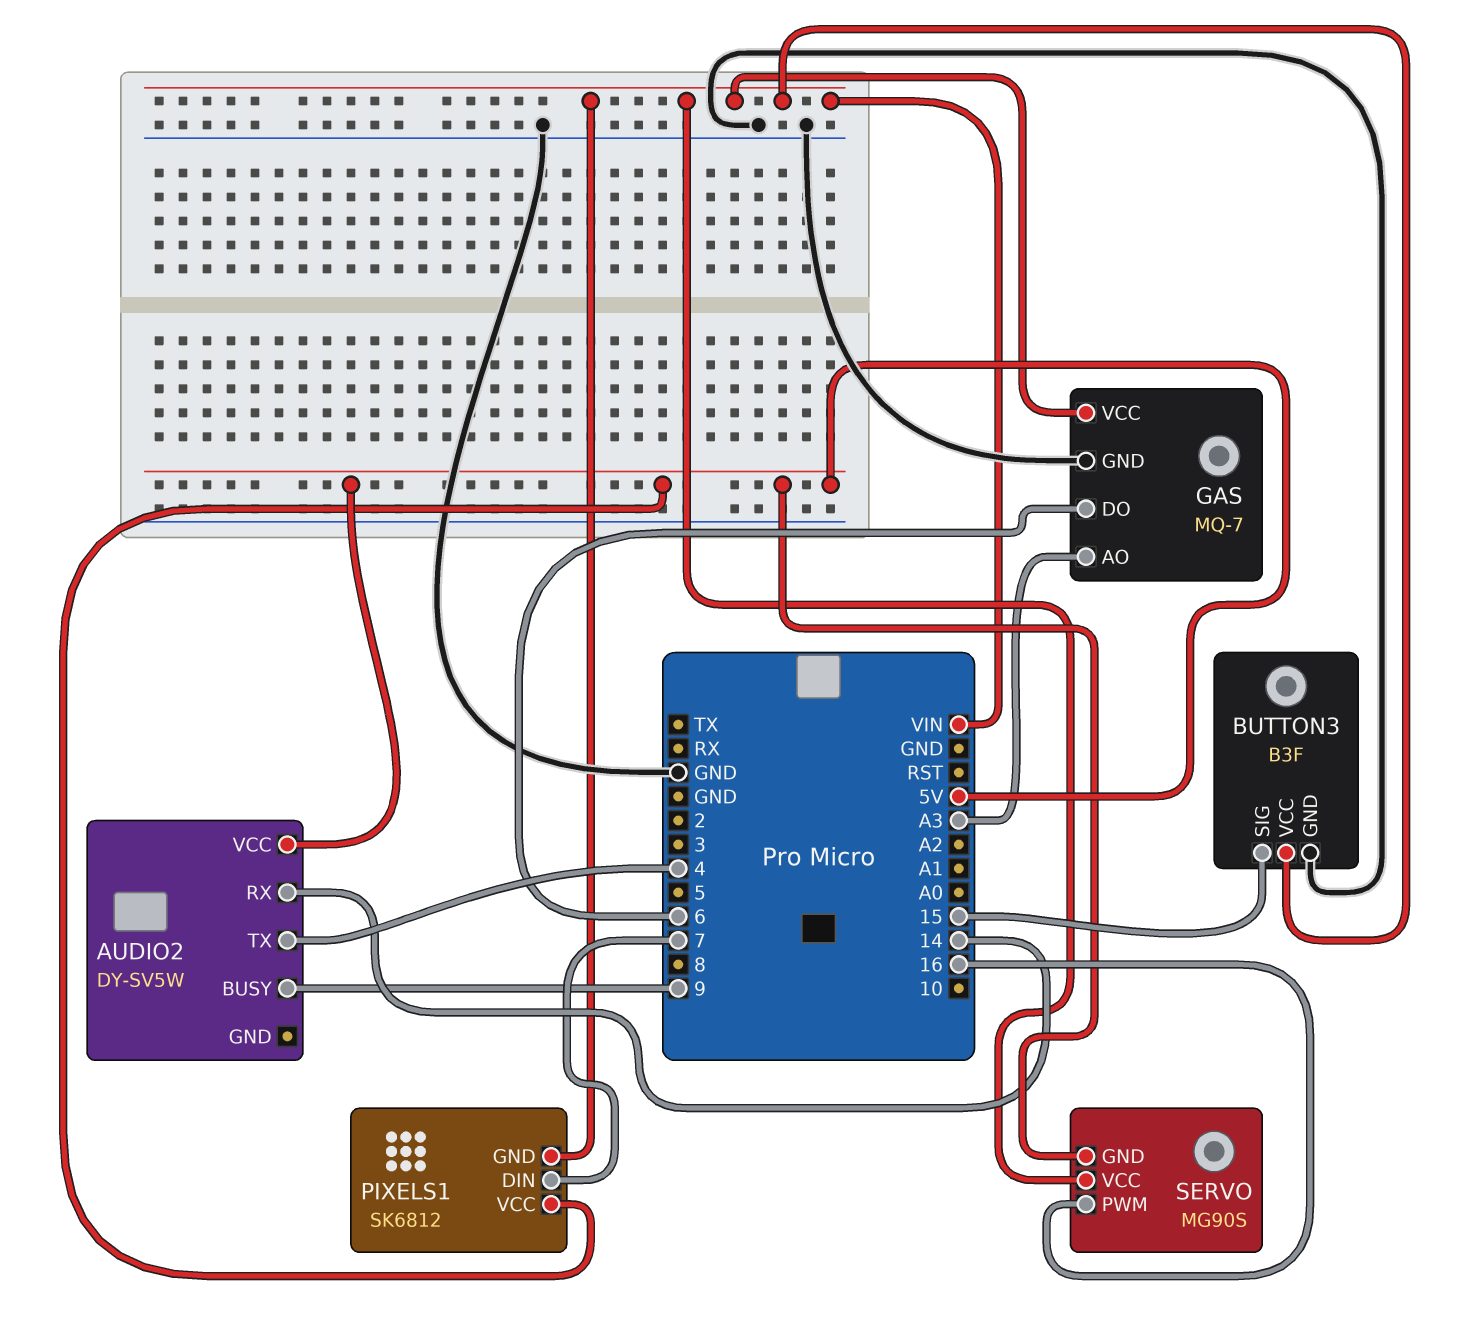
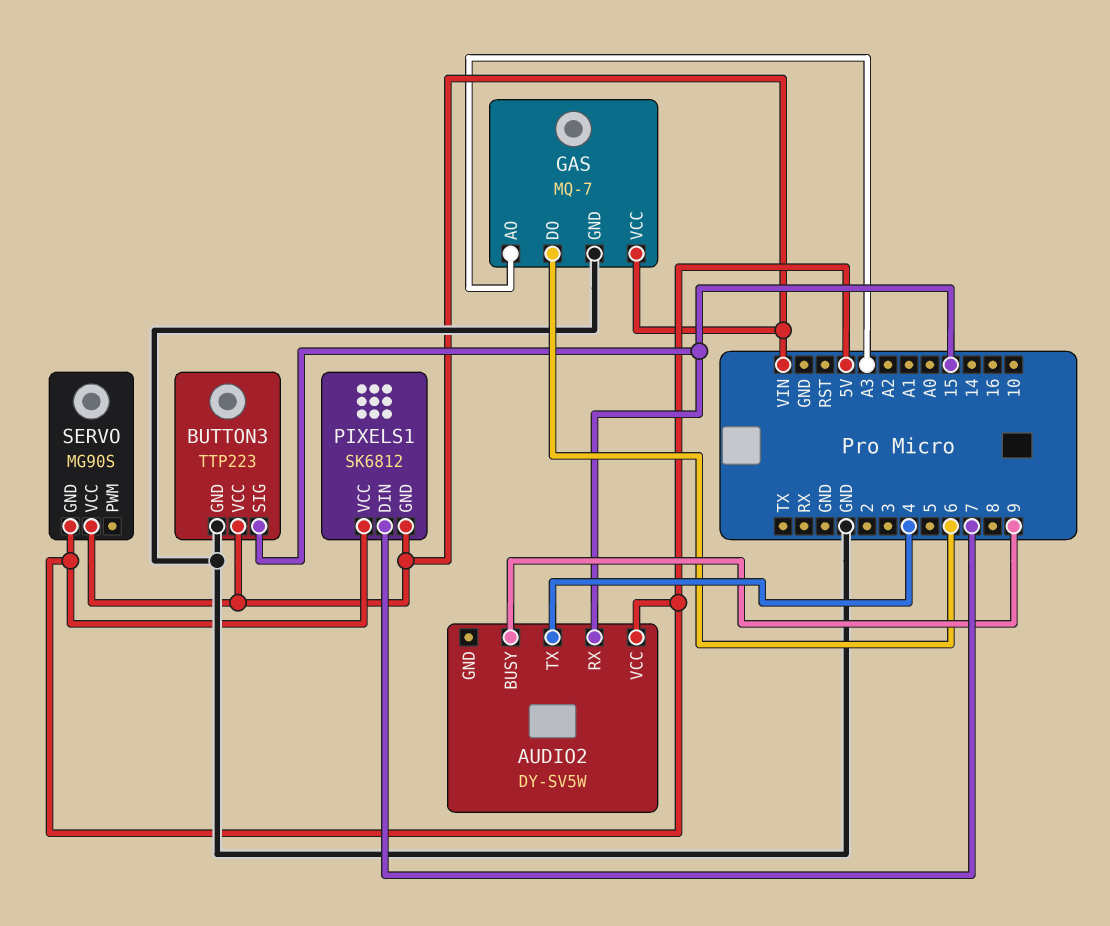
AUDIO2 pin RX: 14 -> 15
BUTTON3: B3F -> TTP223
SERVO pin PWM: 16 -> none

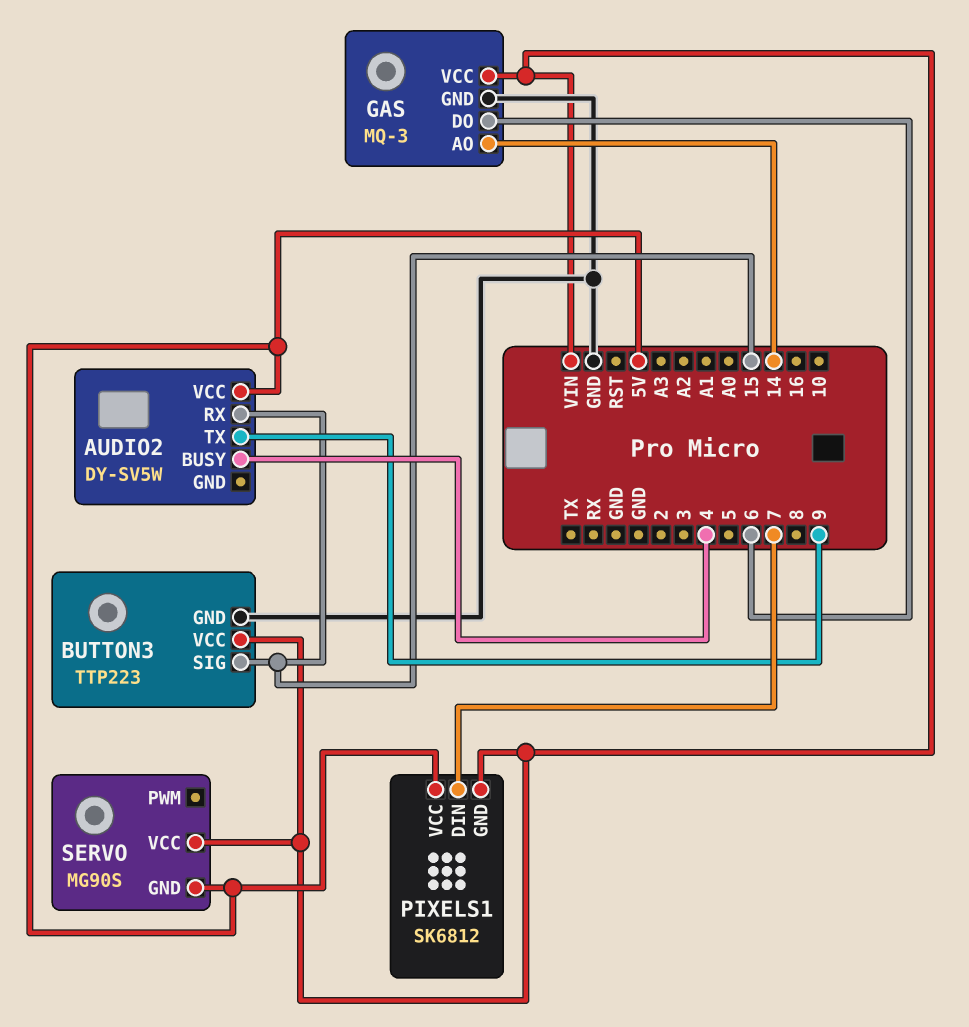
AUDIO2 pin BUSY: 9 -> 4
AUDIO2 pin TX: 4 -> 9
GAS: MQ-7 -> MQ-3
GAS pin AO: A3 -> 14

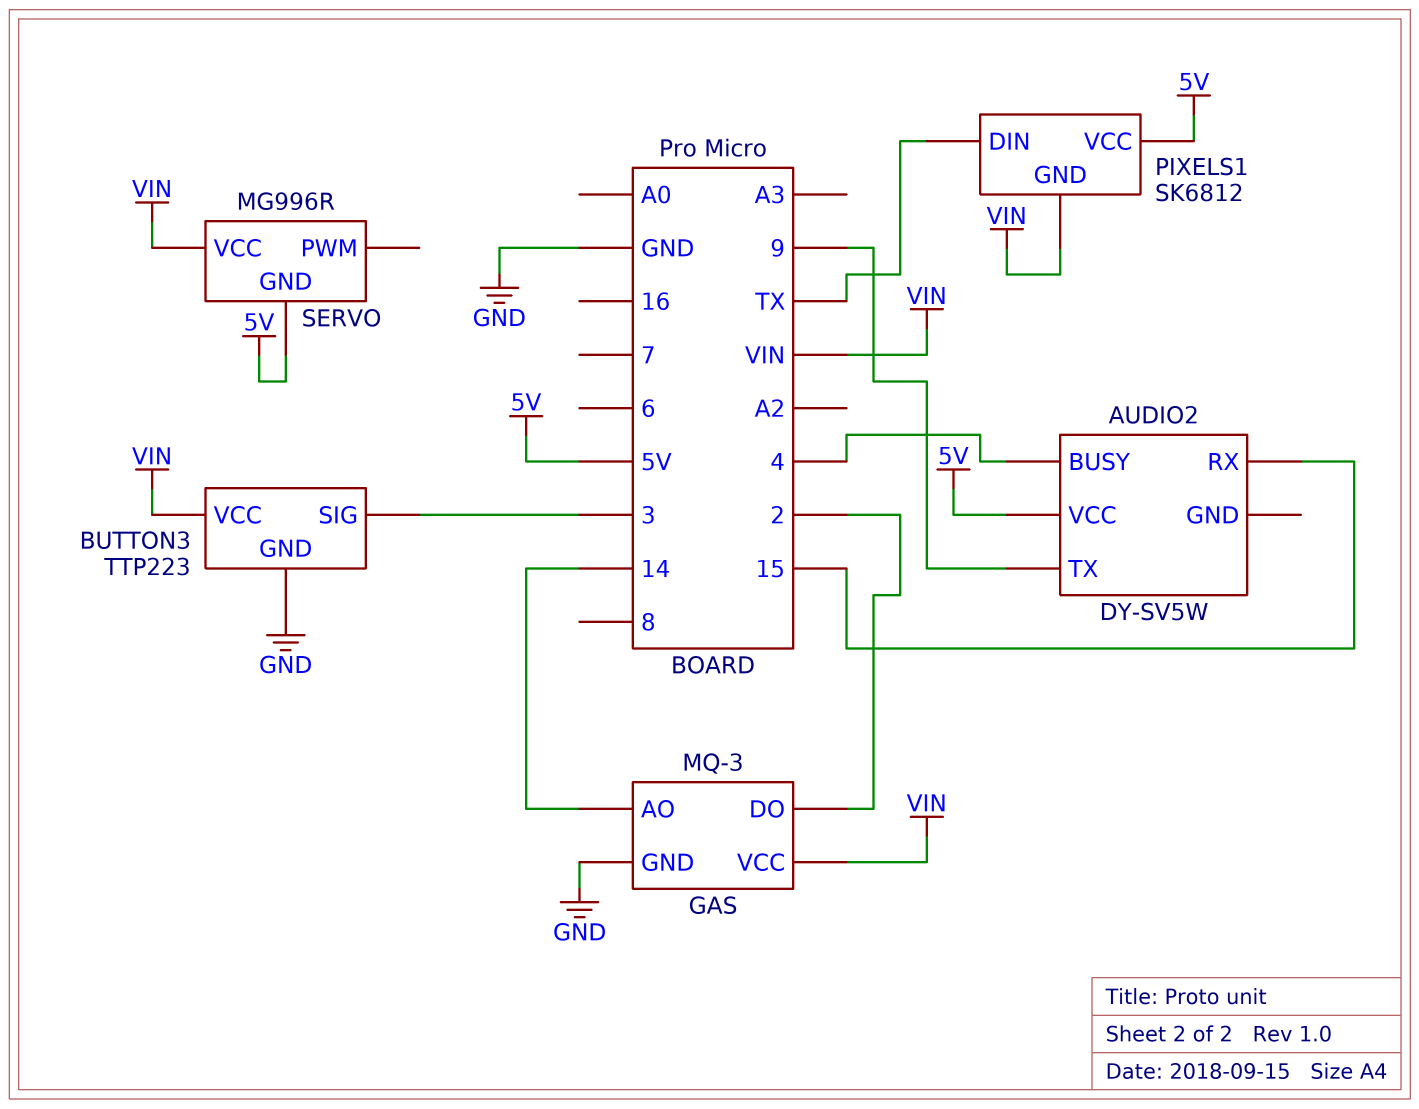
BUTTON3 pin SIG: 15 -> 3
GAS pin DO: 6 -> 2
PIXELS1 pin DIN: 7 -> TX
SERVO: MG90S -> MG996R

